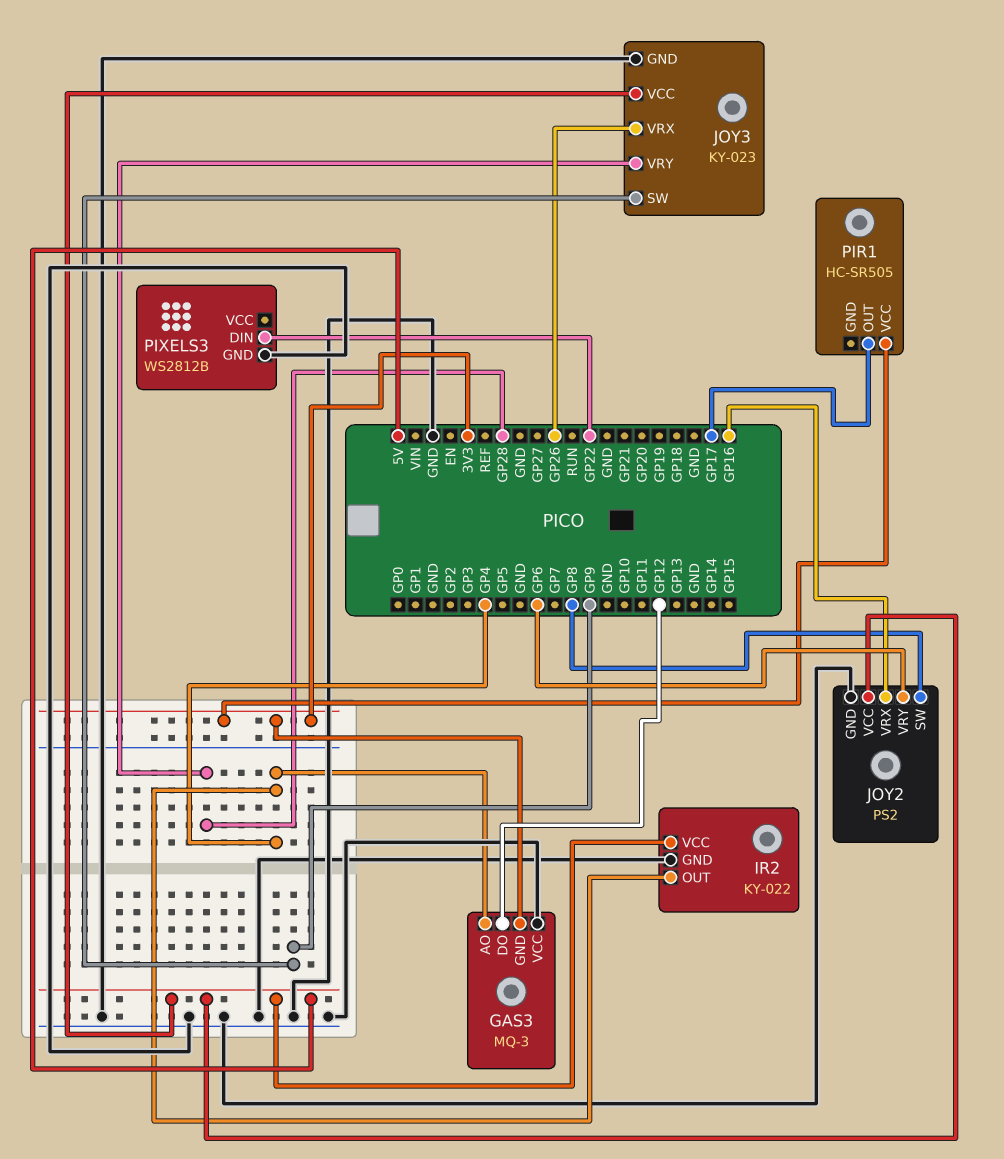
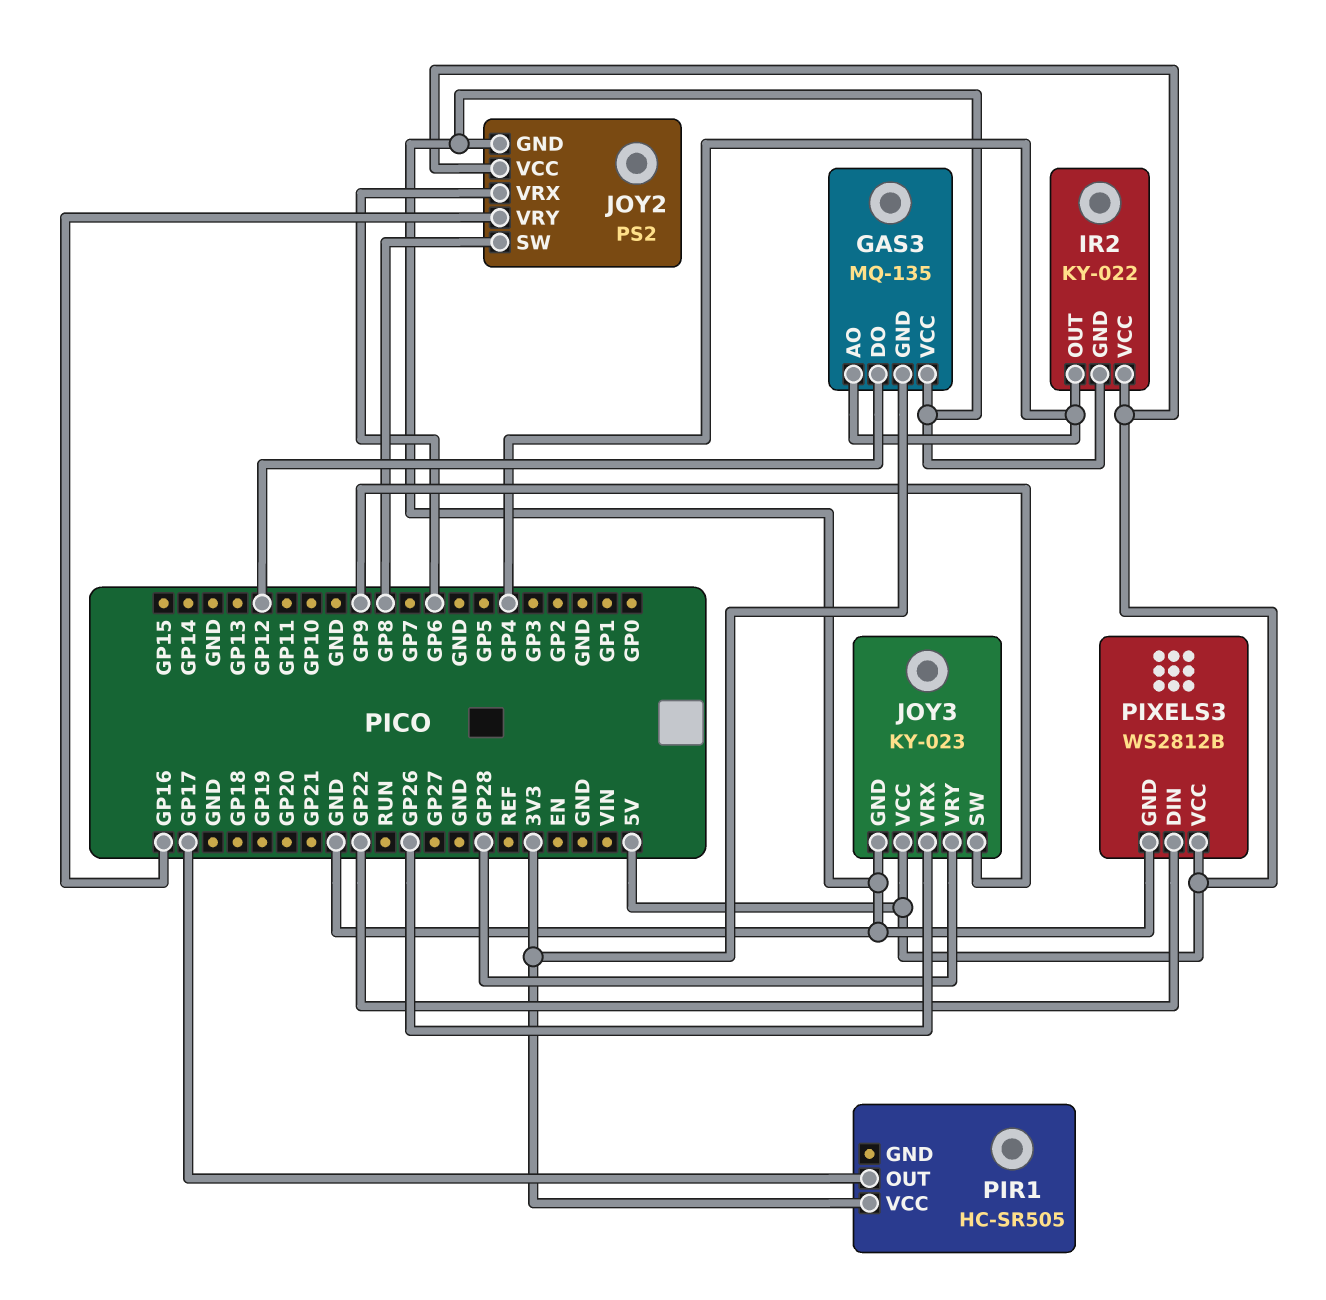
GAS3: MQ-3 -> MQ-135
JOY2 pin VRX: GP16 -> GP6
JOY2 pin VRY: GP6 -> GP16
PIXELS3 pin VCC: none -> 5V

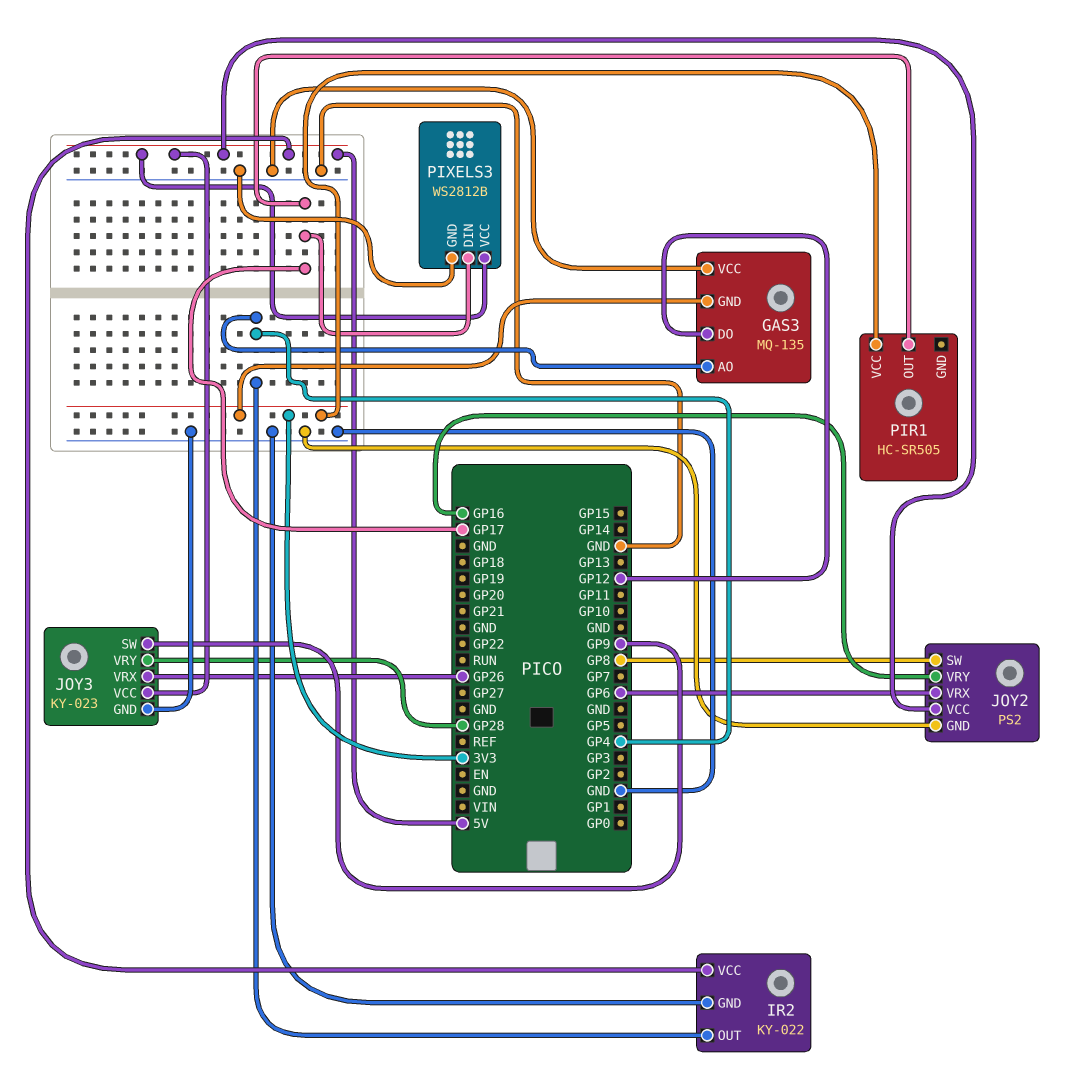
PIXELS3 pin DIN: GP22 -> GP17

